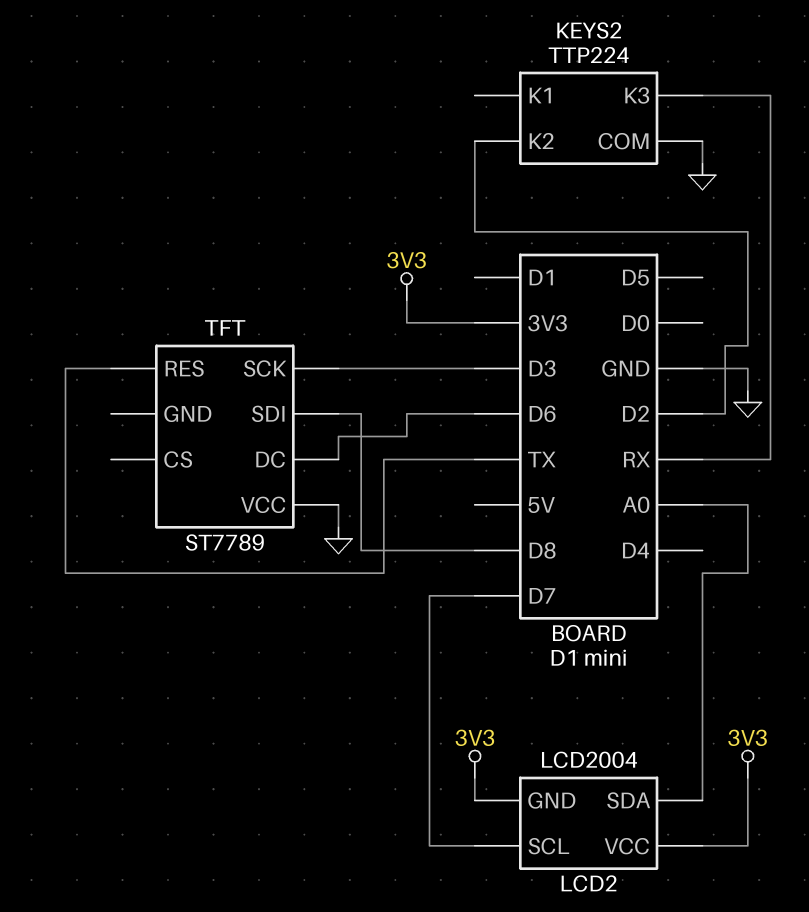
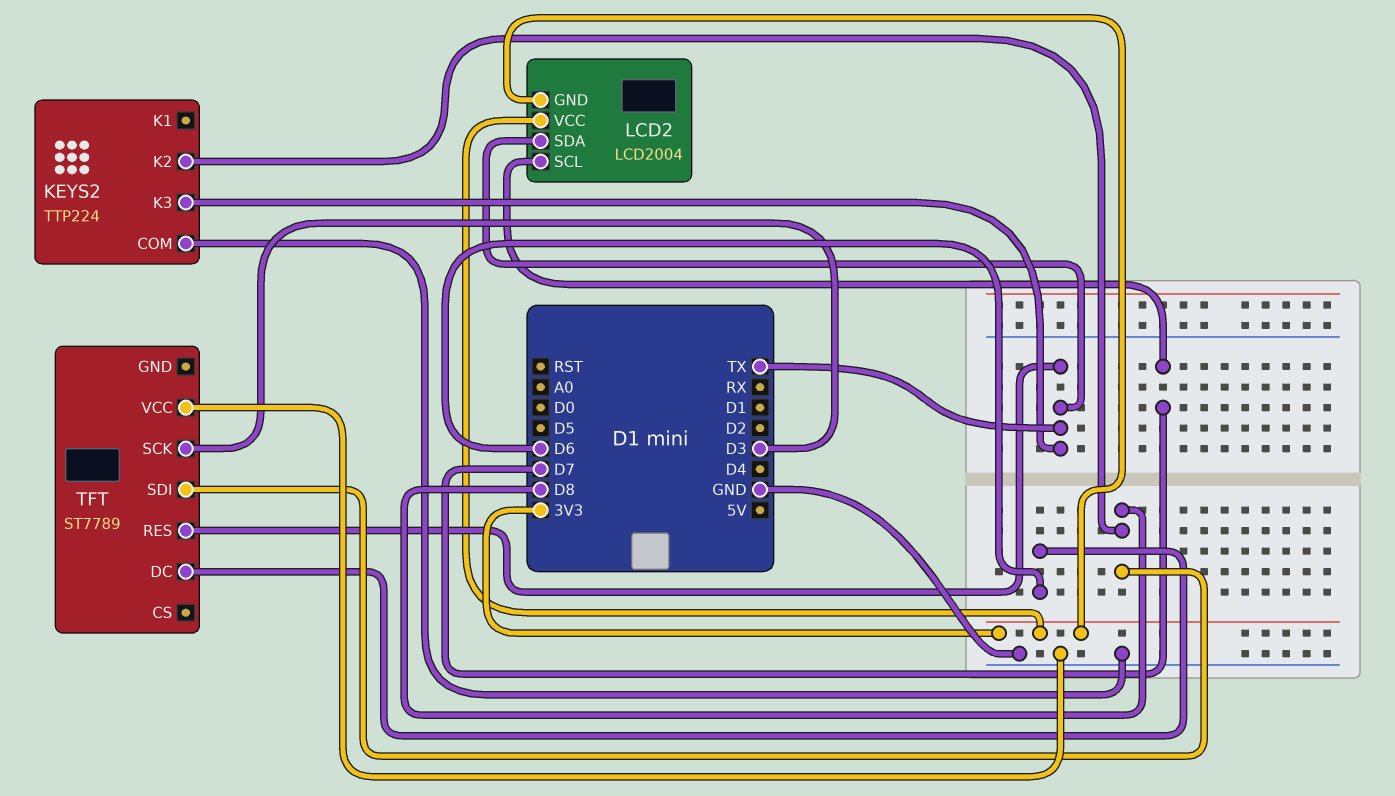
KEYS2 pin K2: D2 -> D8
KEYS2 pin K3: RX -> TX
LCD2 pin SDA: A0 -> TX

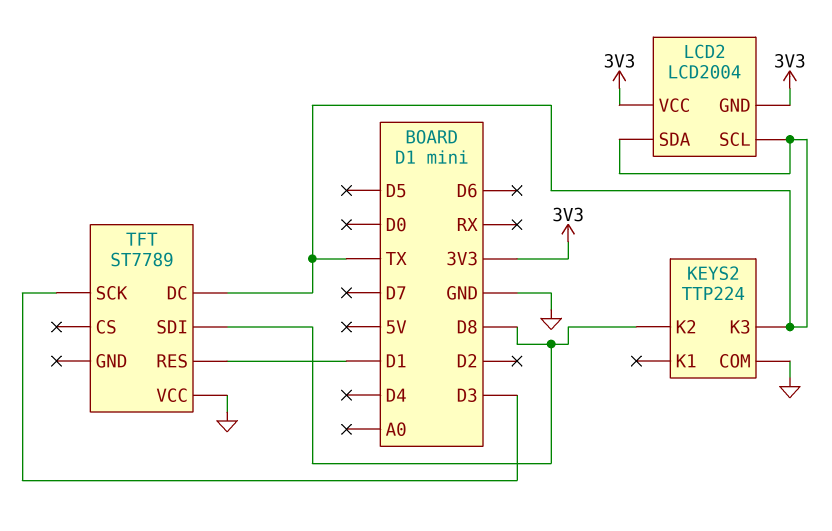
LCD2 pin SCL: D7 -> TX
TFT pin DC: D6 -> TX
TFT pin RES: TX -> D1

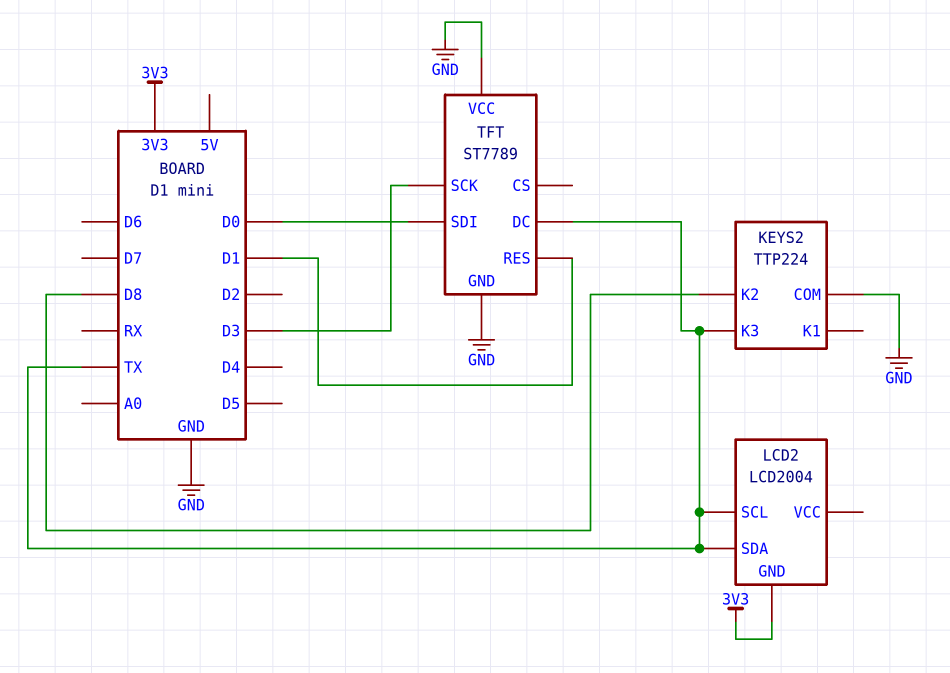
LCD2 pin VCC: 3V3 -> none
TFT pin GND: none -> GND
TFT pin SDI: D8 -> D0

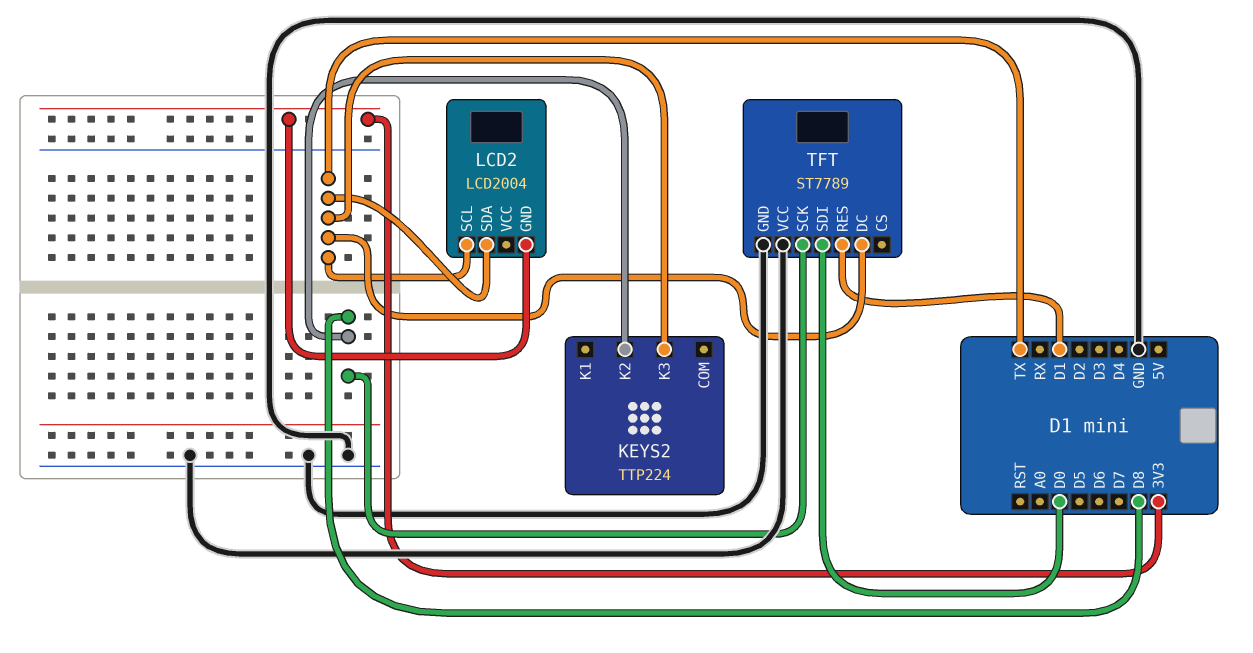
KEYS2 pin COM: GND -> none
TFT pin SCK: D3 -> D8

